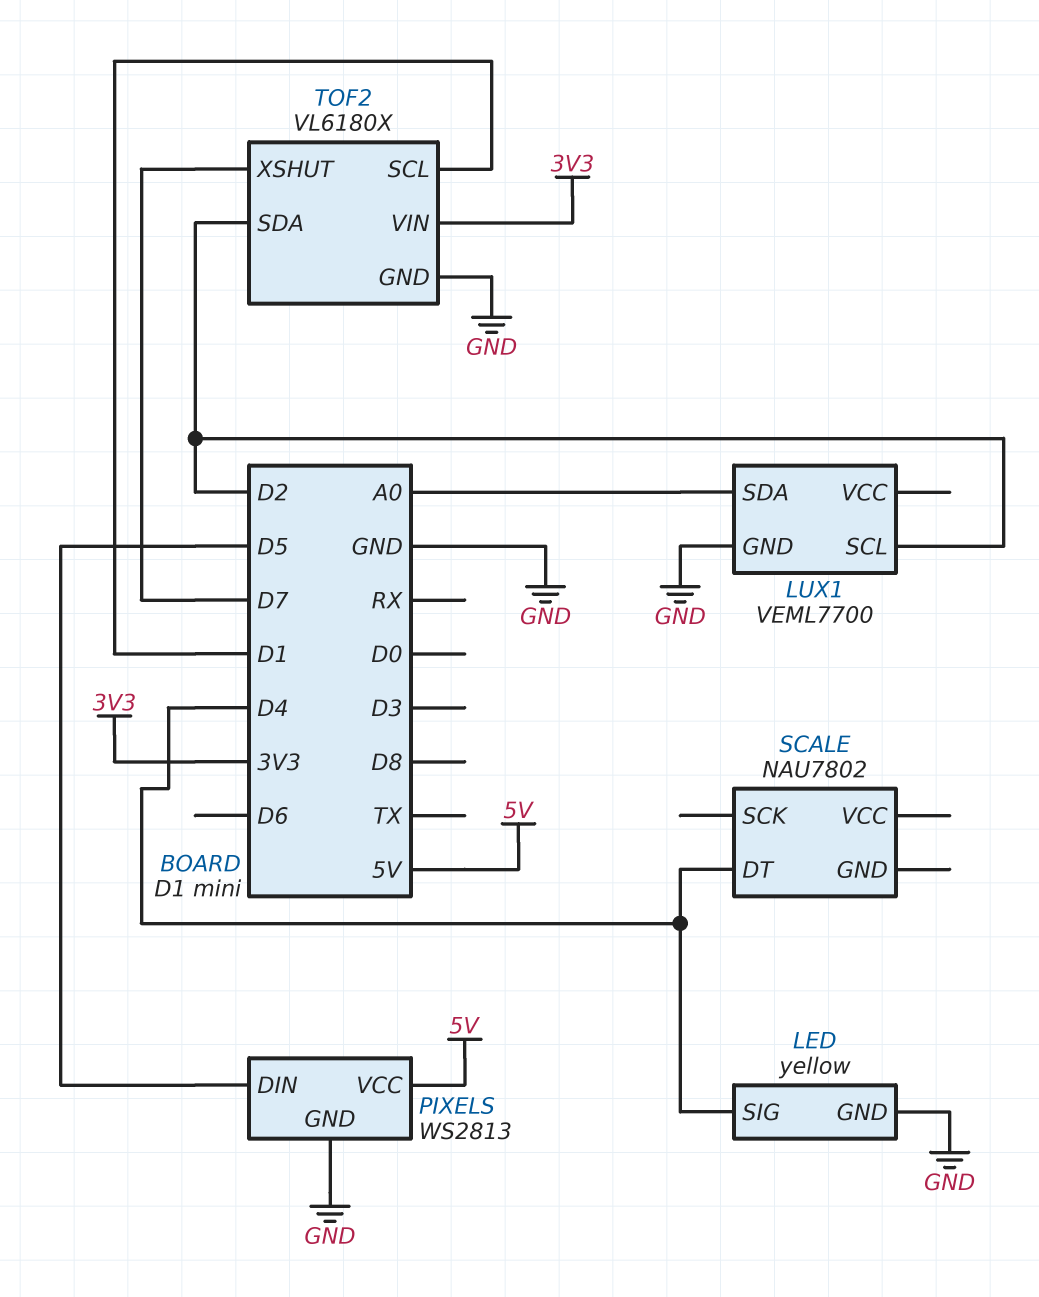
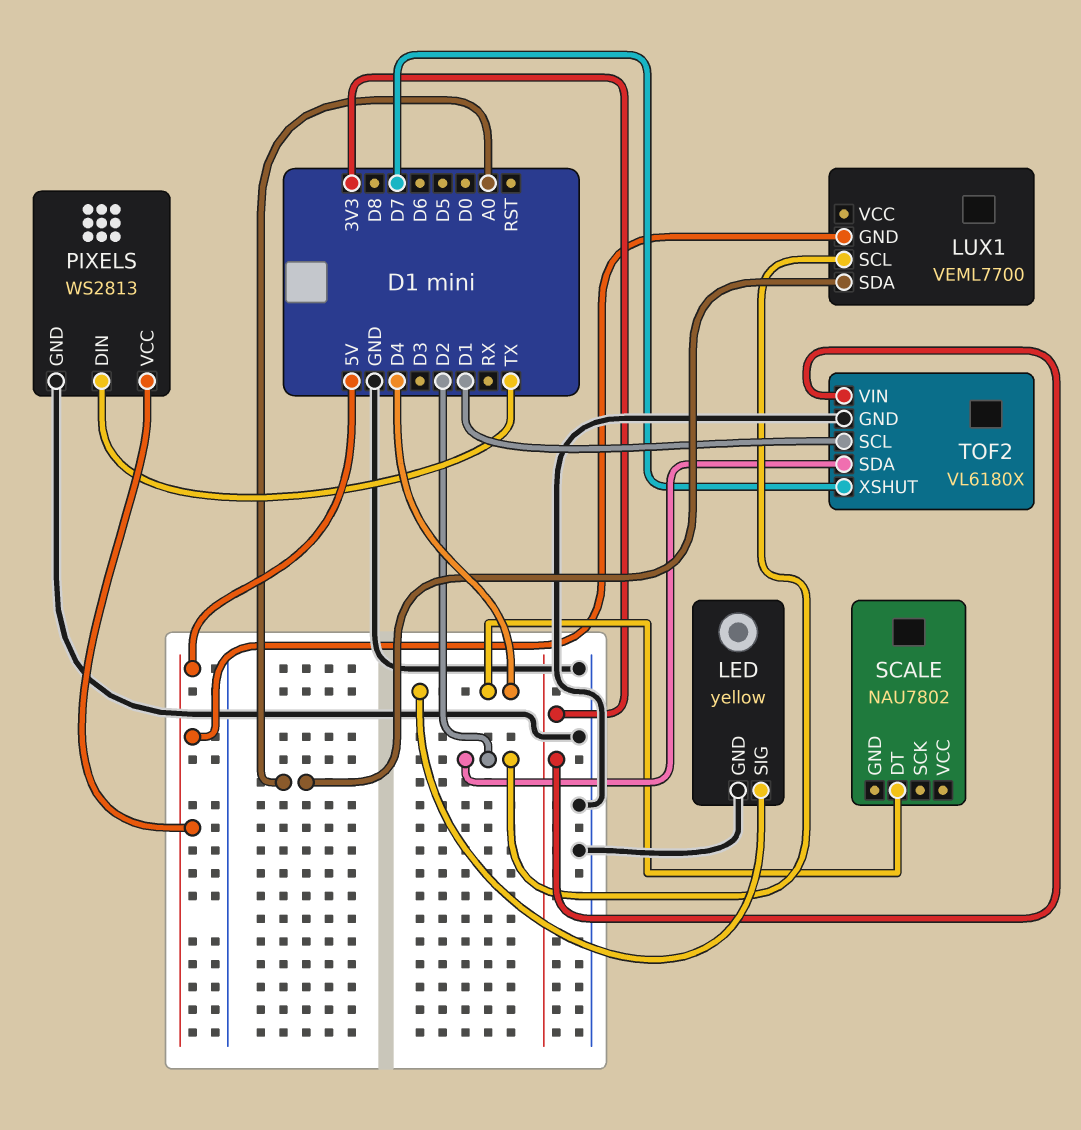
LUX1 pin GND: GND -> 5V
PIXELS pin DIN: D5 -> TX

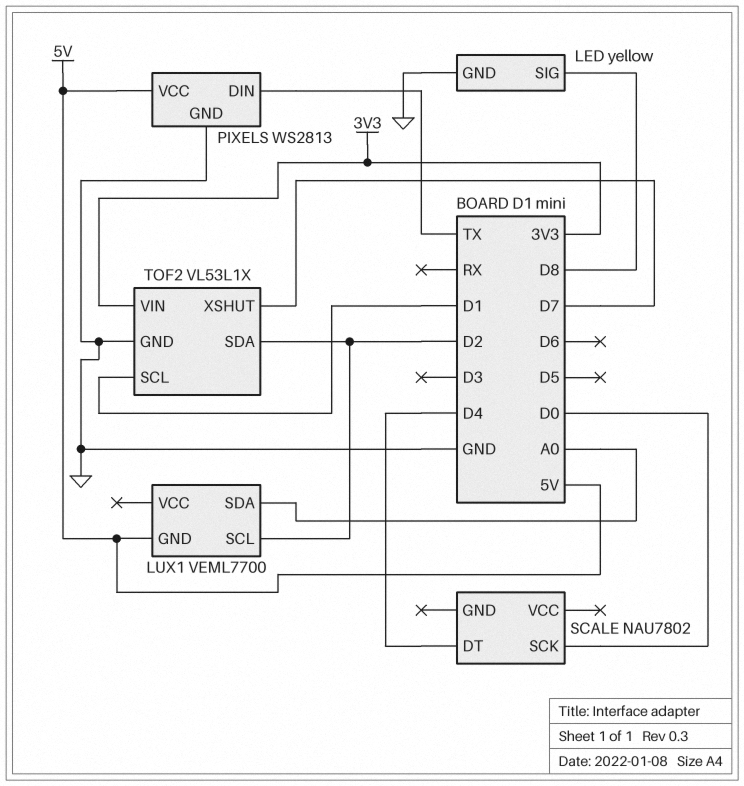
LED pin SIG: D4 -> D8
SCALE pin SCK: none -> D0
TOF2: VL6180X -> VL53L1X

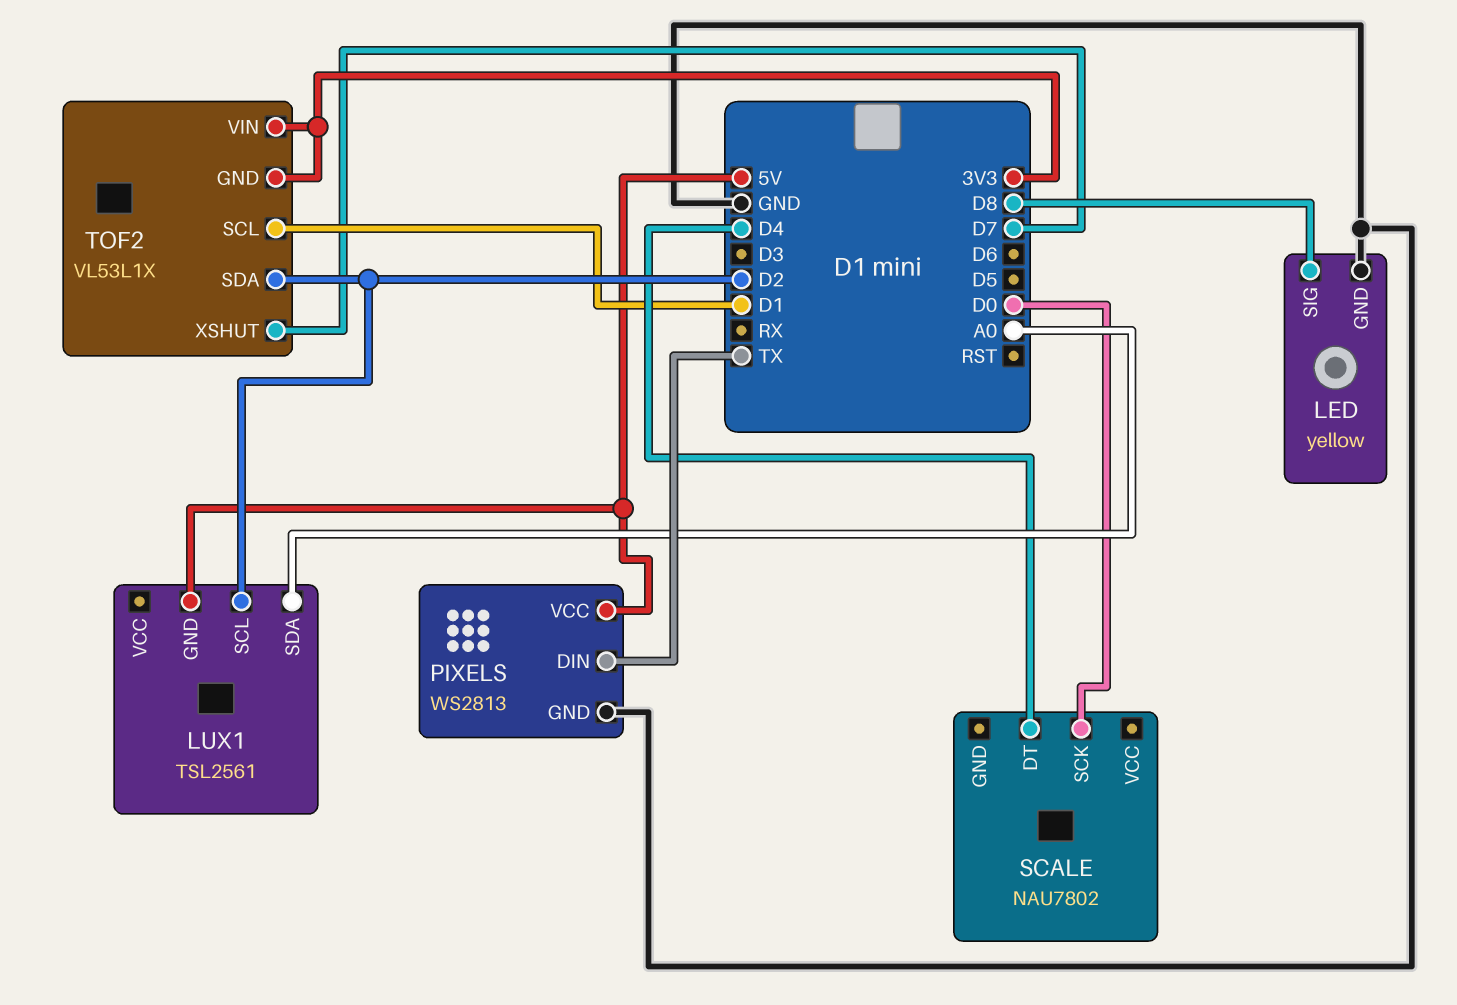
LUX1: VEML7700 -> TSL2561
TOF2 pin GND: GND -> 3V3

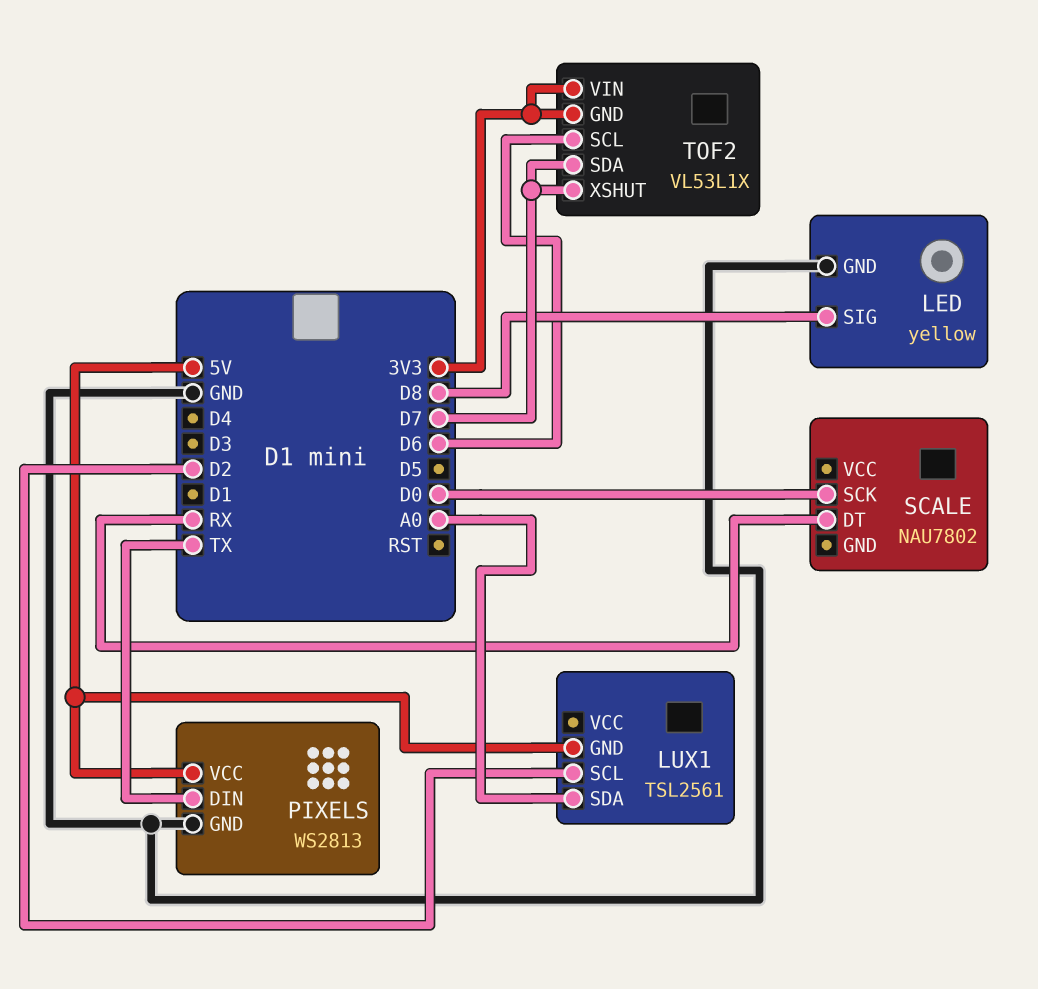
SCALE pin DT: D4 -> RX
TOF2 pin SCL: D1 -> D6
TOF2 pin SDA: D2 -> D7

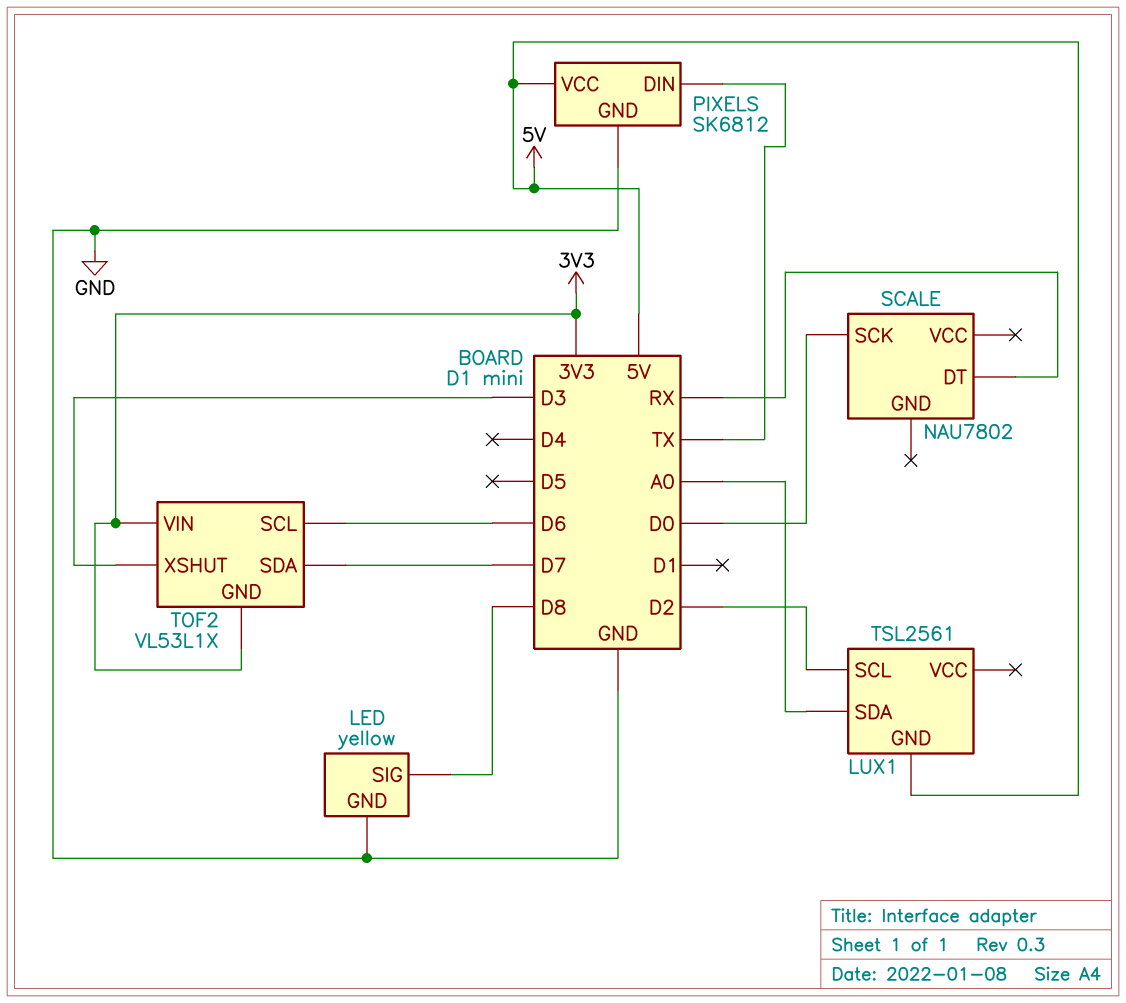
PIXELS: WS2813 -> SK6812
TOF2 pin XSHUT: D7 -> D3

